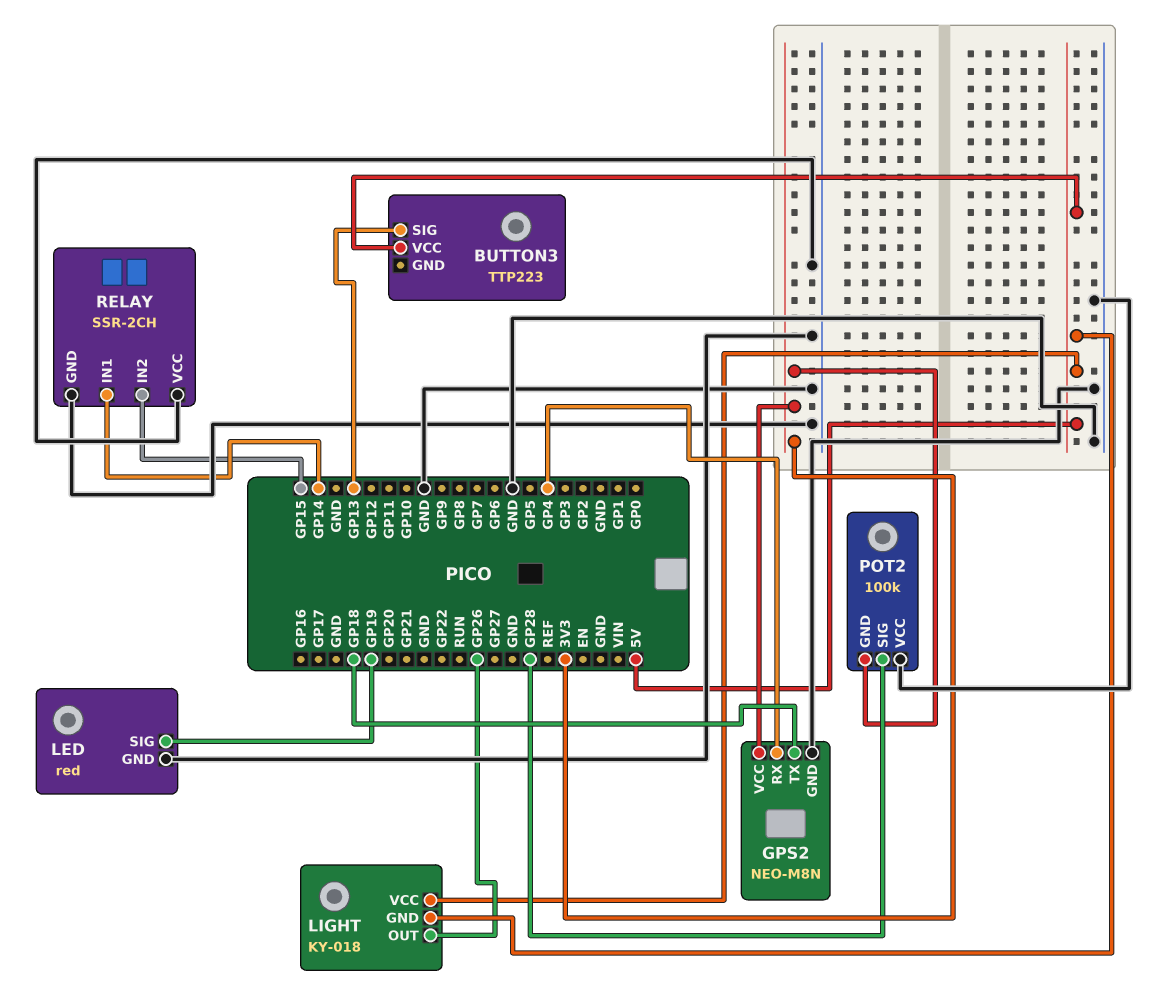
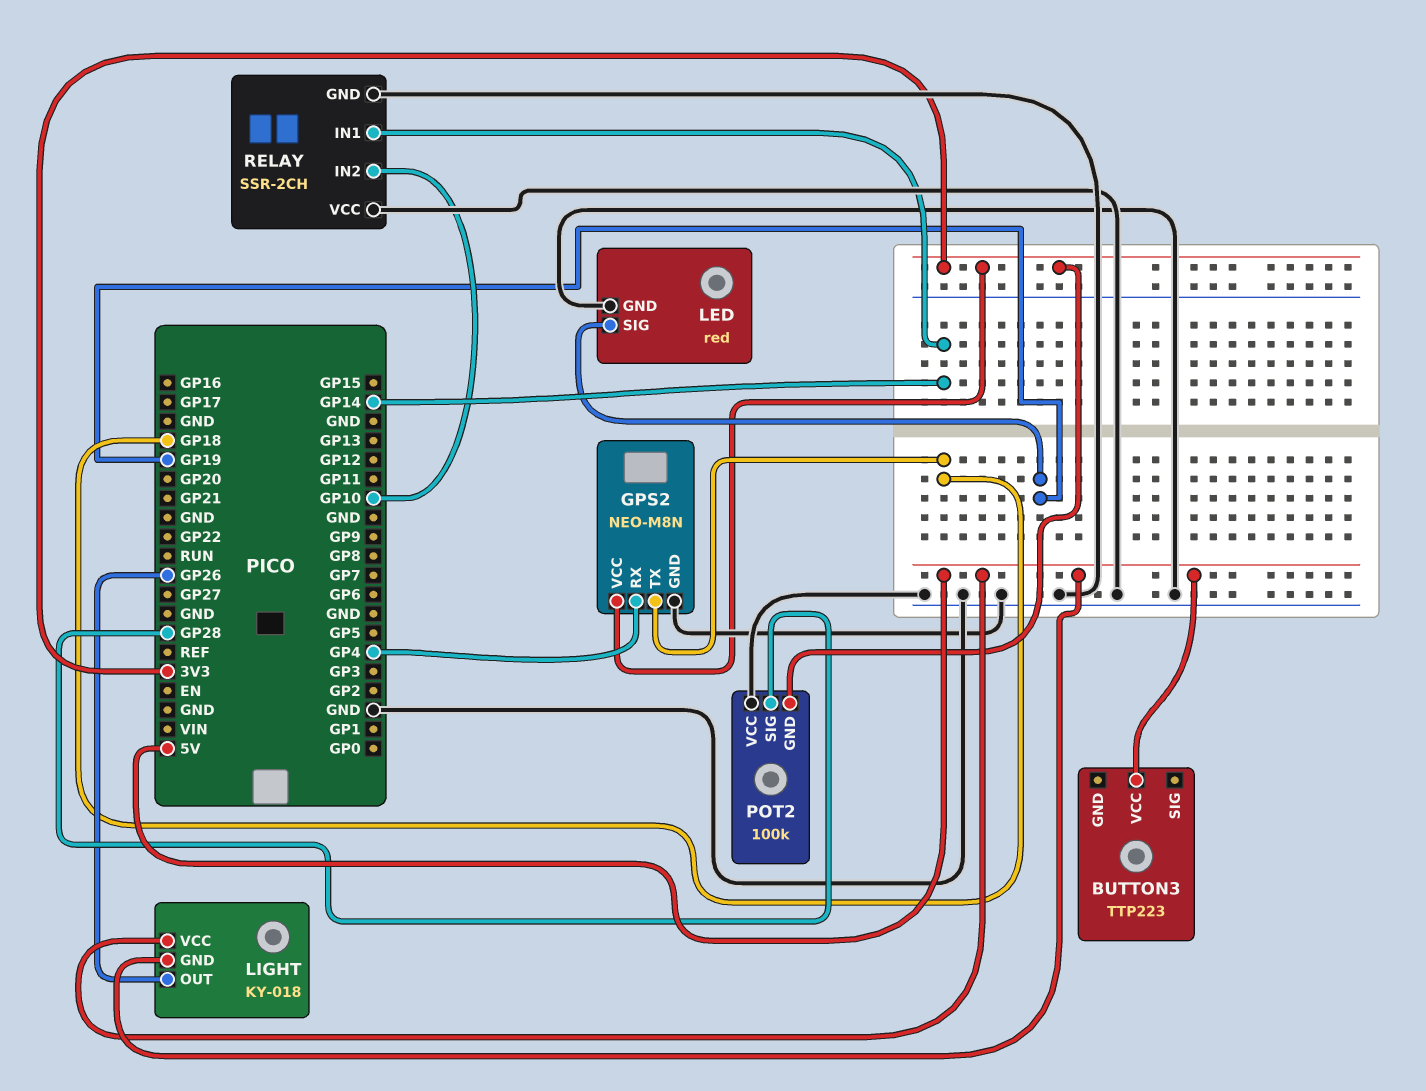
BUTTON3 pin SIG: GP13 -> none
RELAY pin IN2: GP15 -> GP10

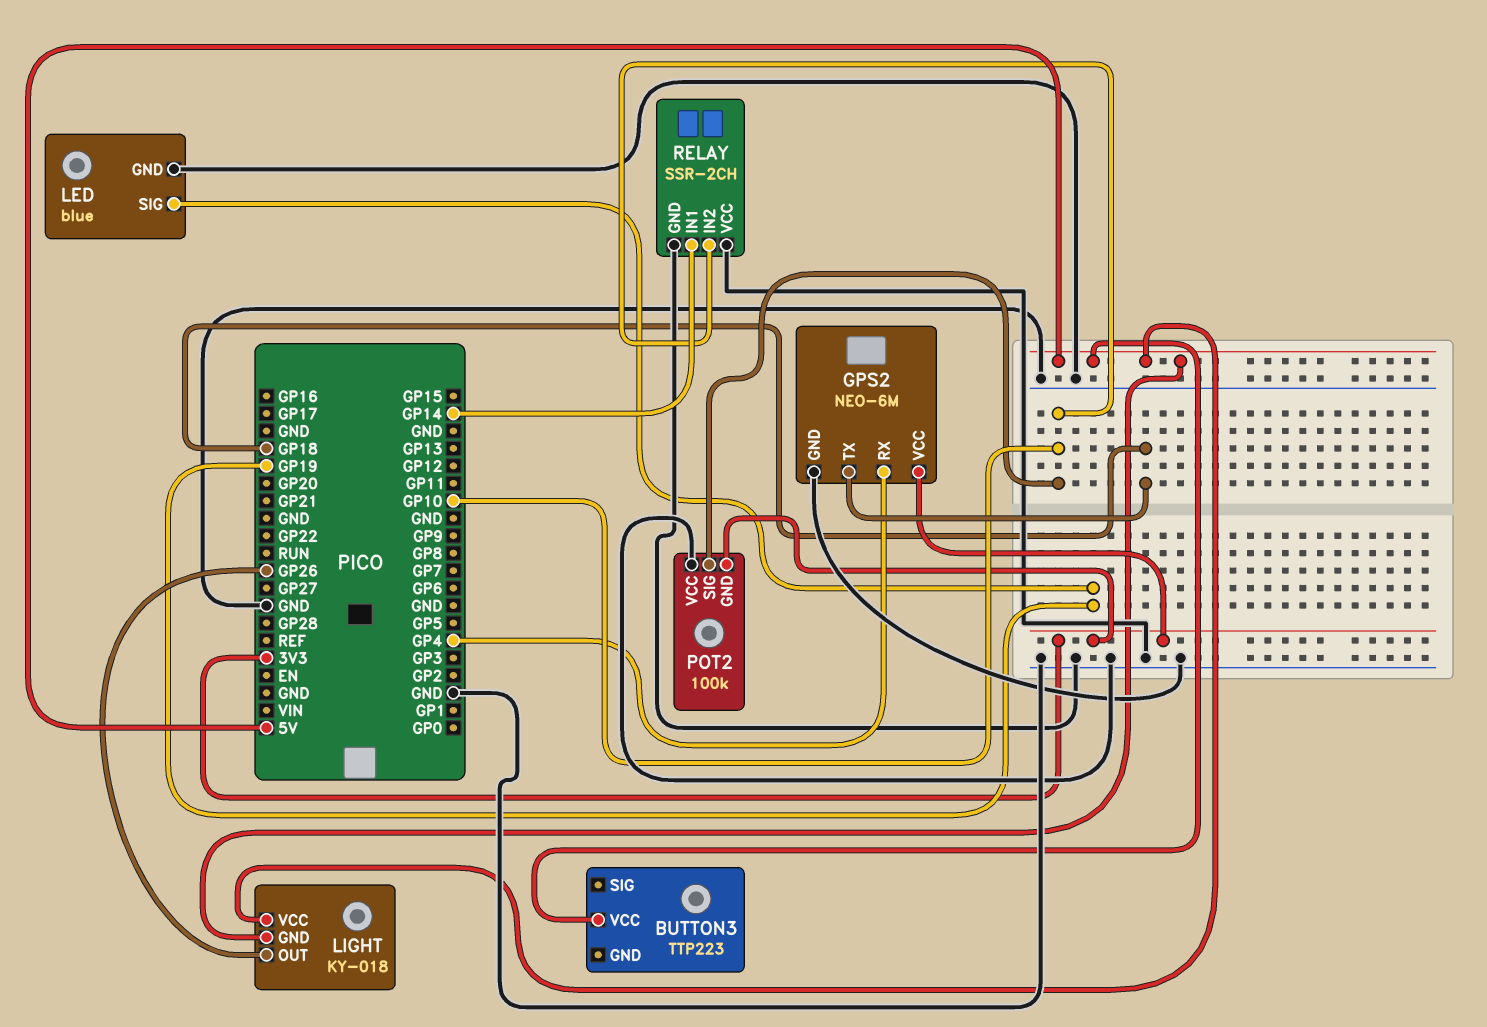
GPS2: NEO-M8N -> NEO-6M
LED: red -> blue
POT2 pin SIG: GP28 -> GP10

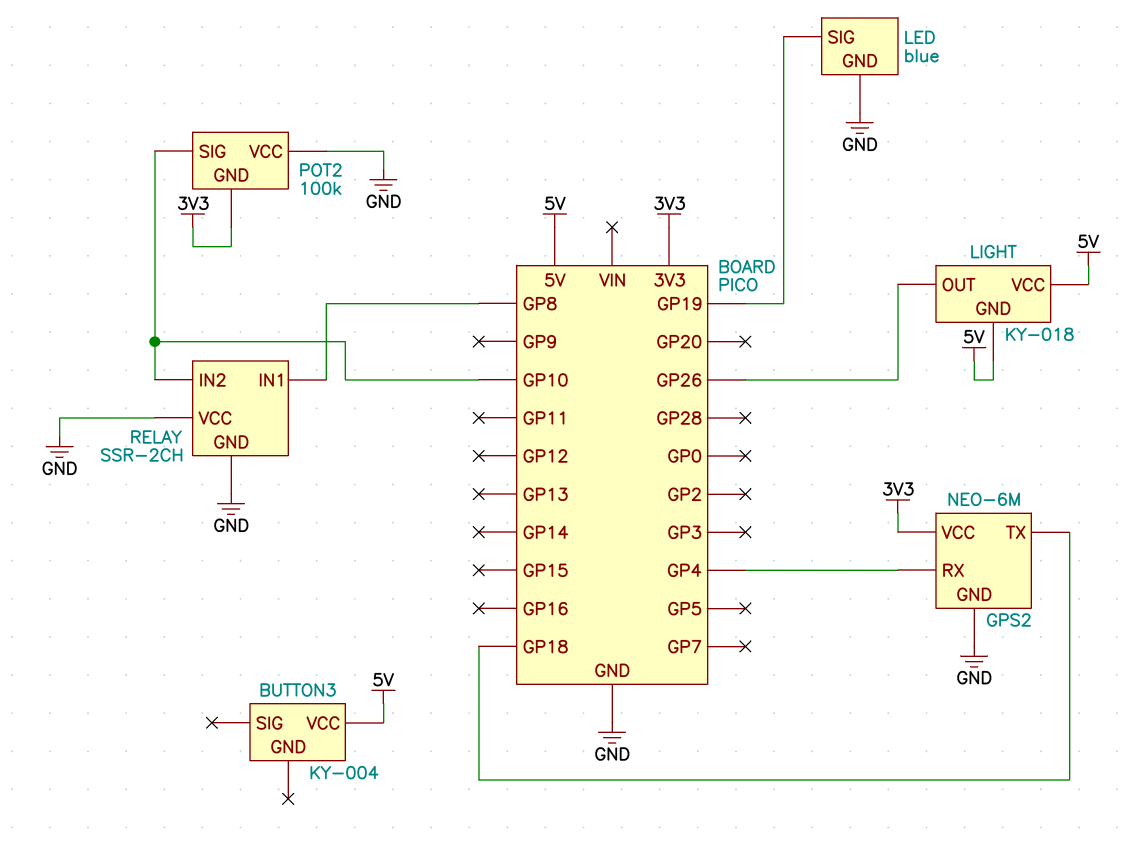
BUTTON3: TTP223 -> KY-004
RELAY pin IN1: GP14 -> GP8

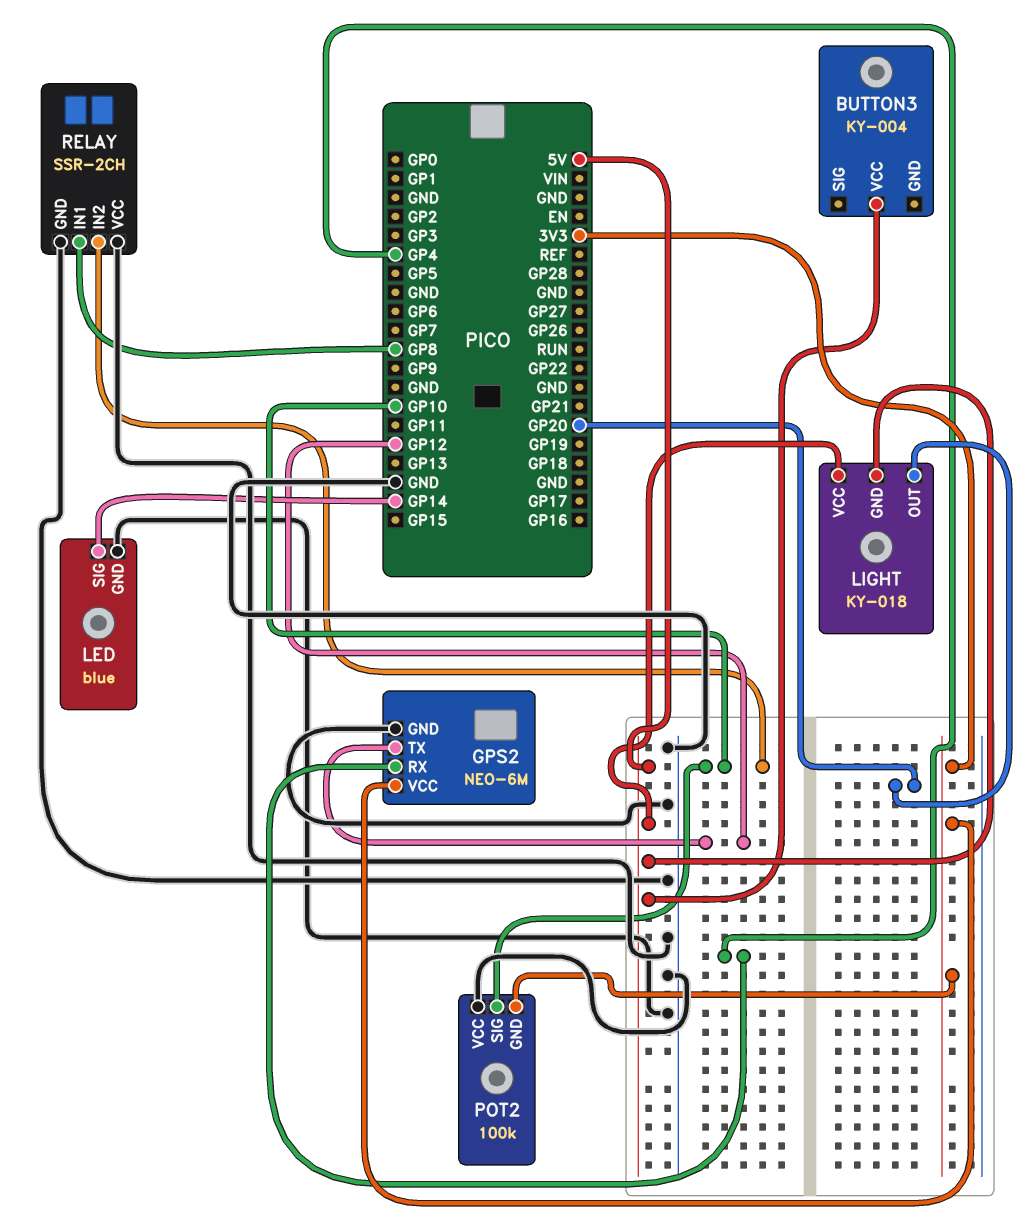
GPS2 pin TX: GP18 -> GP12
LED pin SIG: GP19 -> GP14
LIGHT pin OUT: GP26 -> GP20

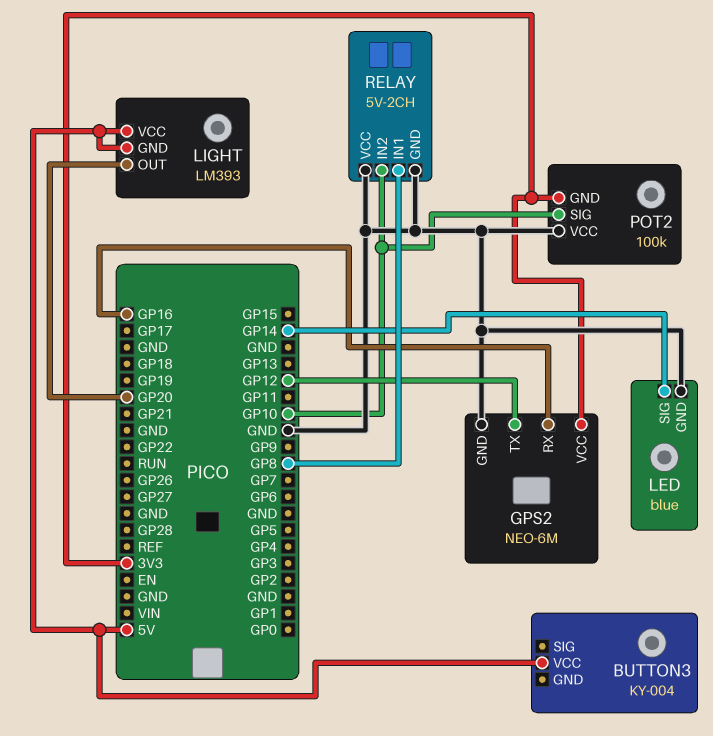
GPS2 pin RX: GP4 -> GP16
LIGHT: KY-018 -> LM393
RELAY: SSR-2CH -> 5V-2CH

